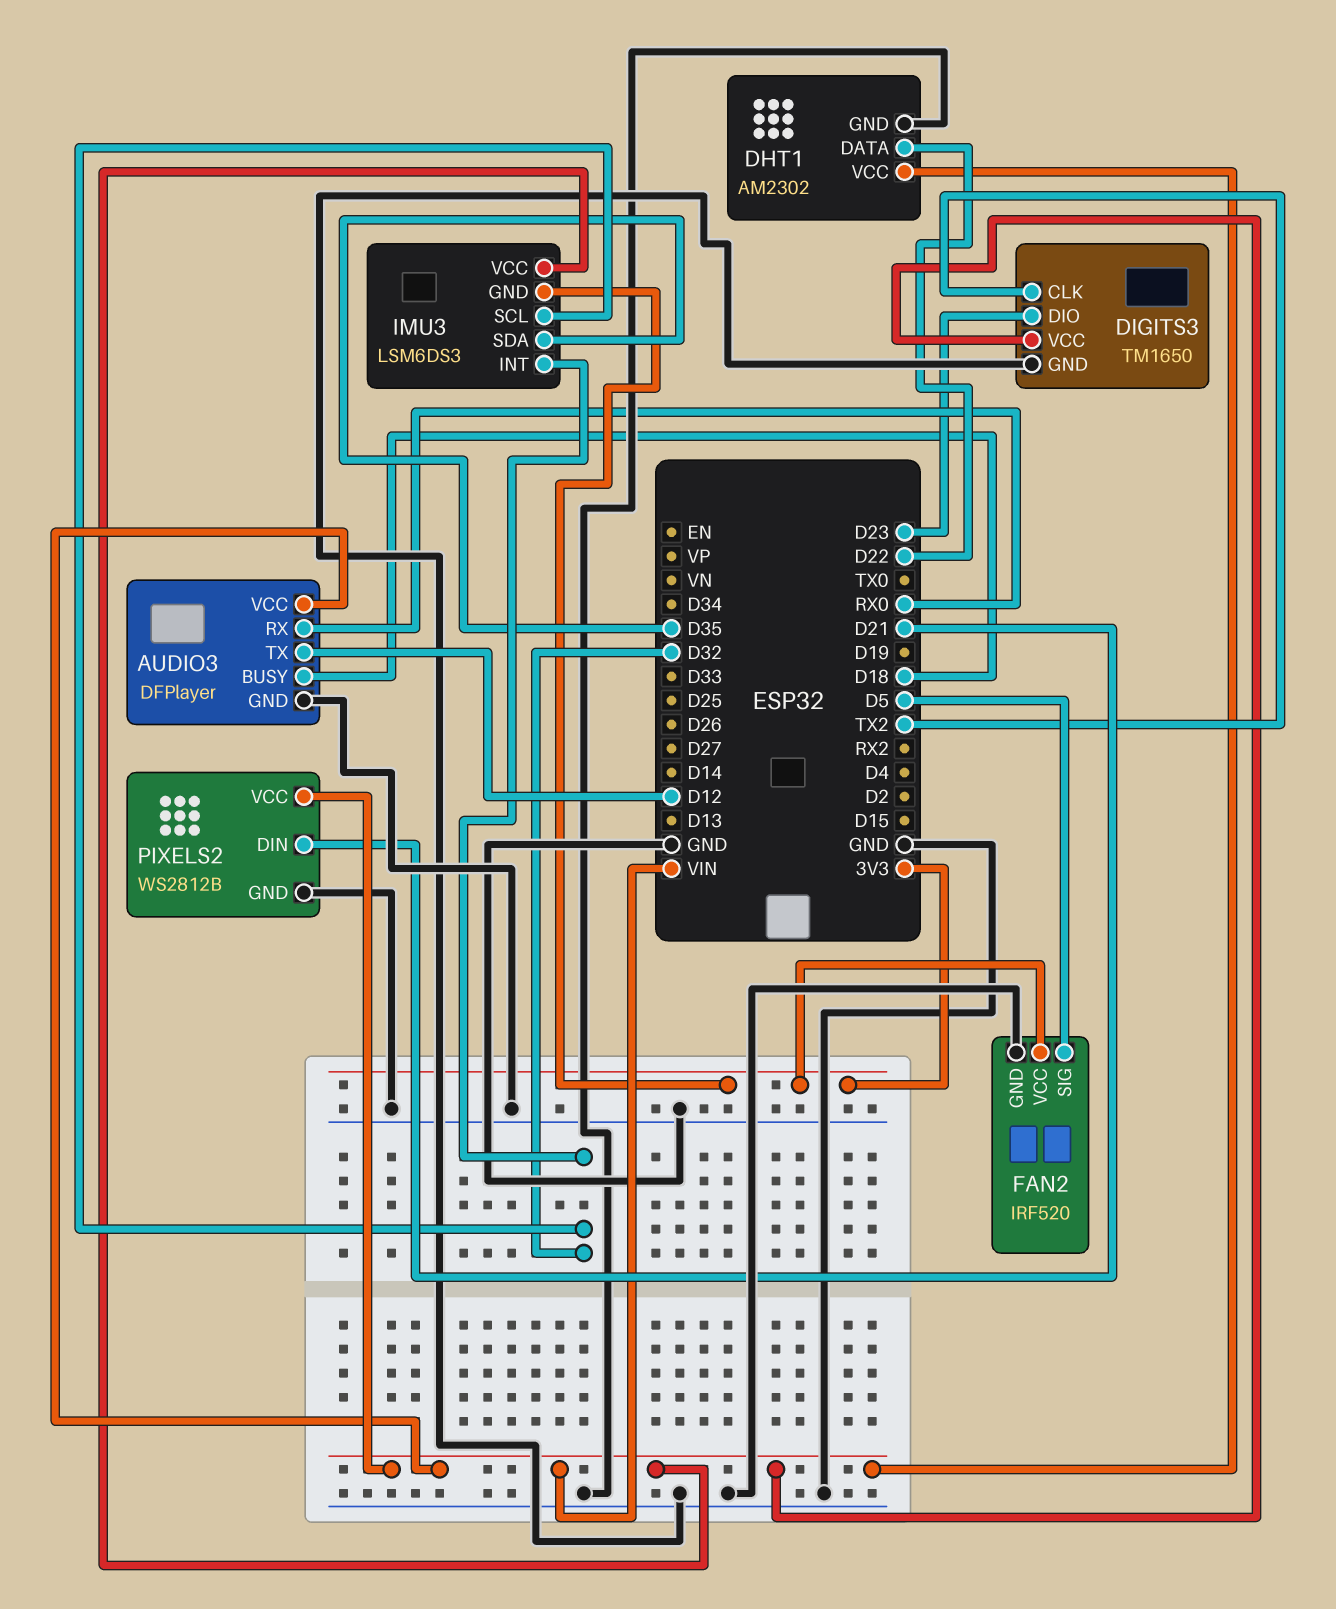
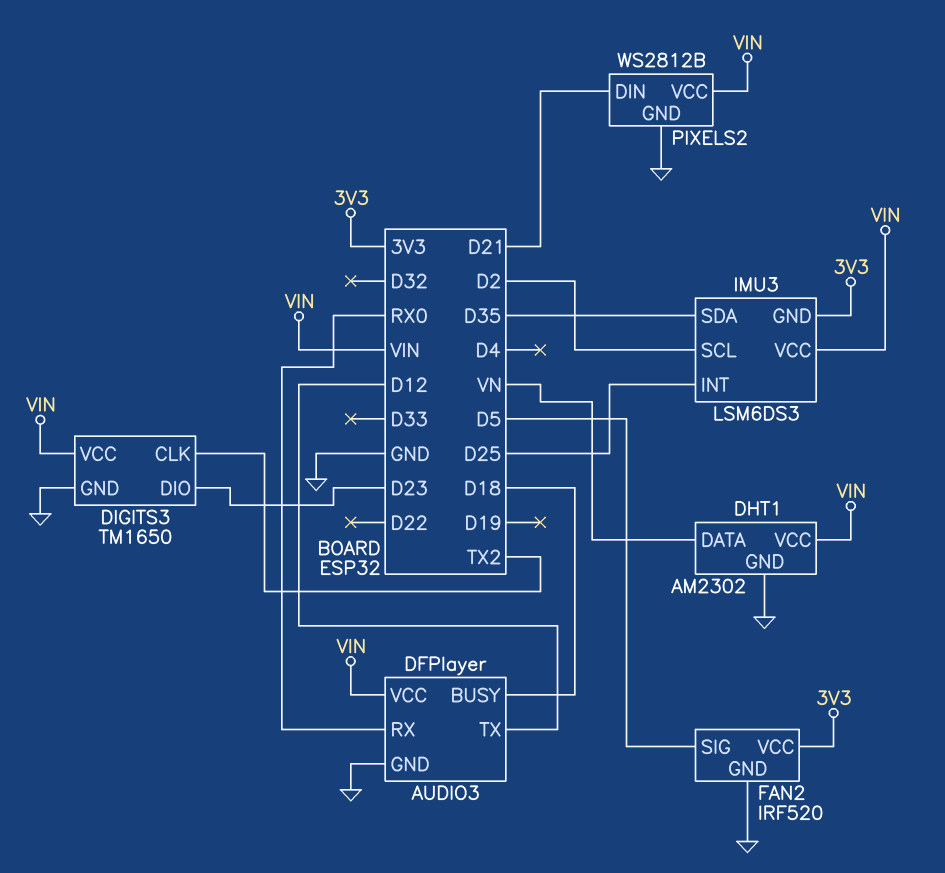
DHT1 pin DATA: D22 -> VN
IMU3 pin INT: D32 -> D25
IMU3 pin SCL: D32 -> D2

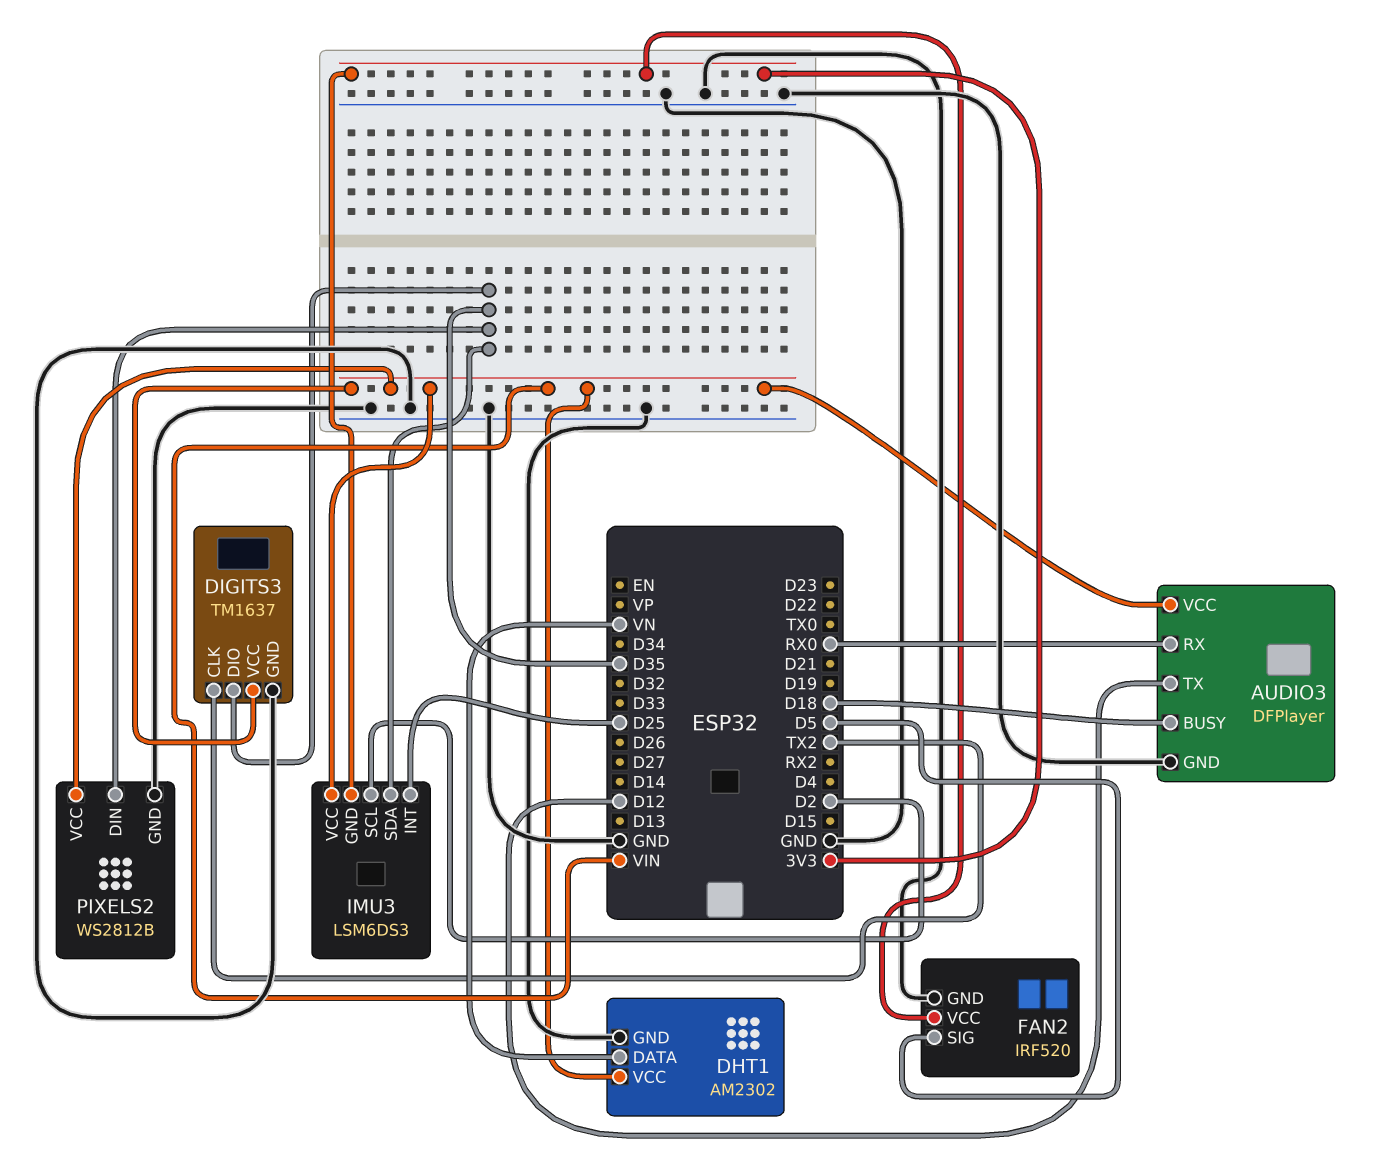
DIGITS3: TM1650 -> TM1637
DIGITS3 pin DIO: D23 -> D35
PIXELS2 pin DIN: D21 -> D35

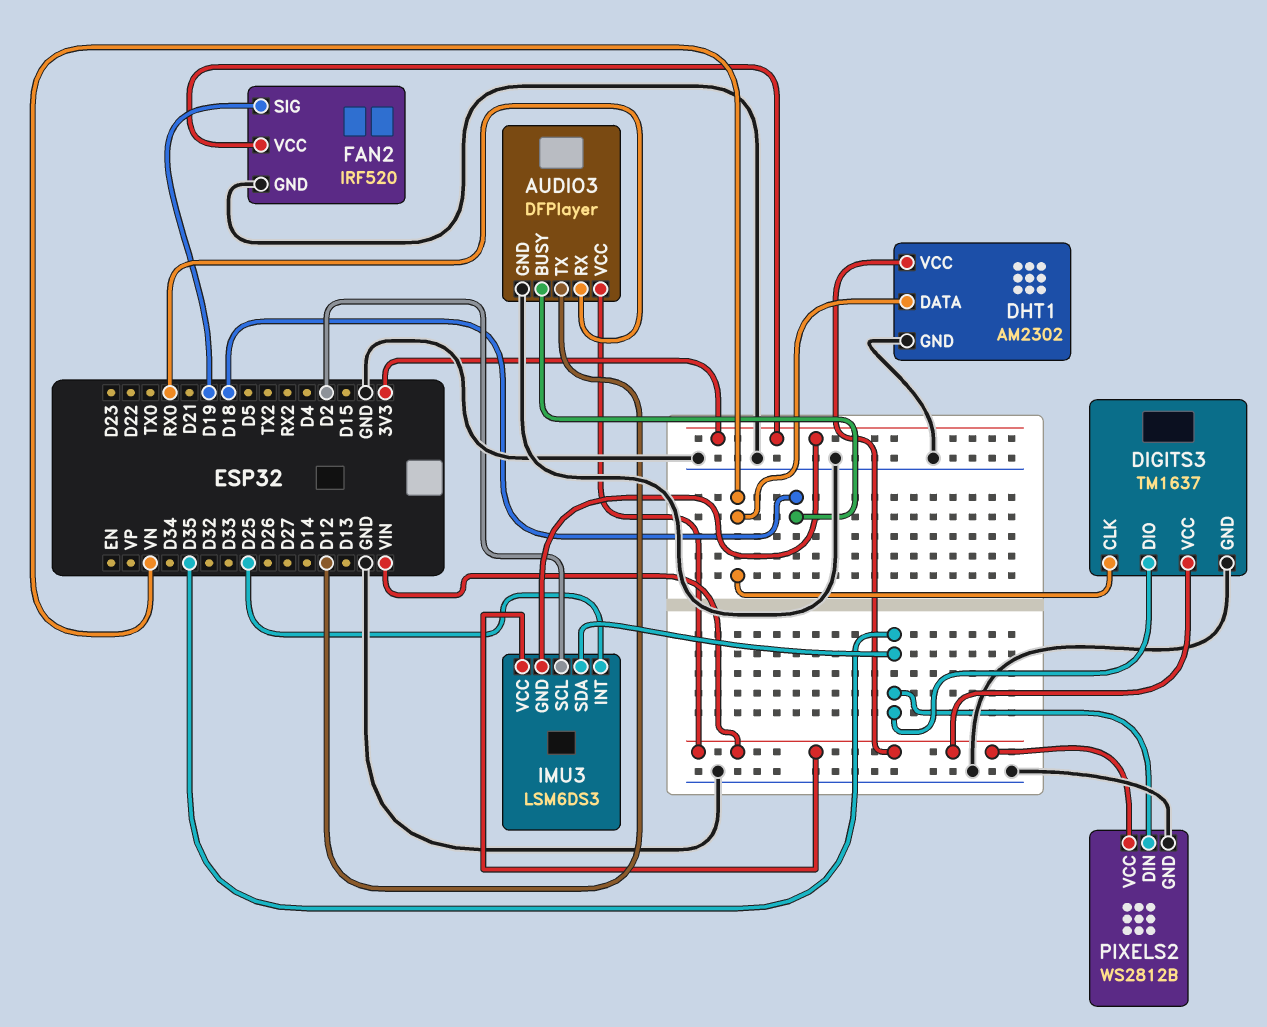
DIGITS3 pin CLK: TX2 -> VN
FAN2 pin SIG: D5 -> D19

